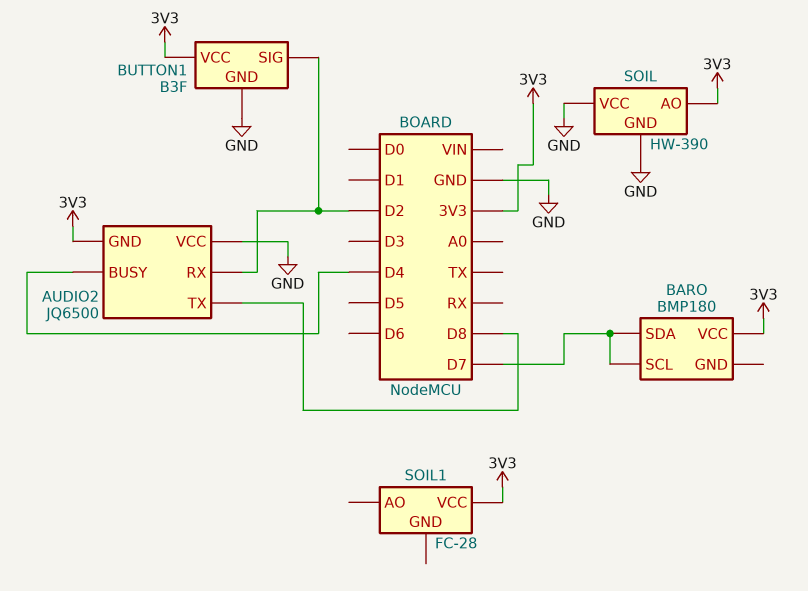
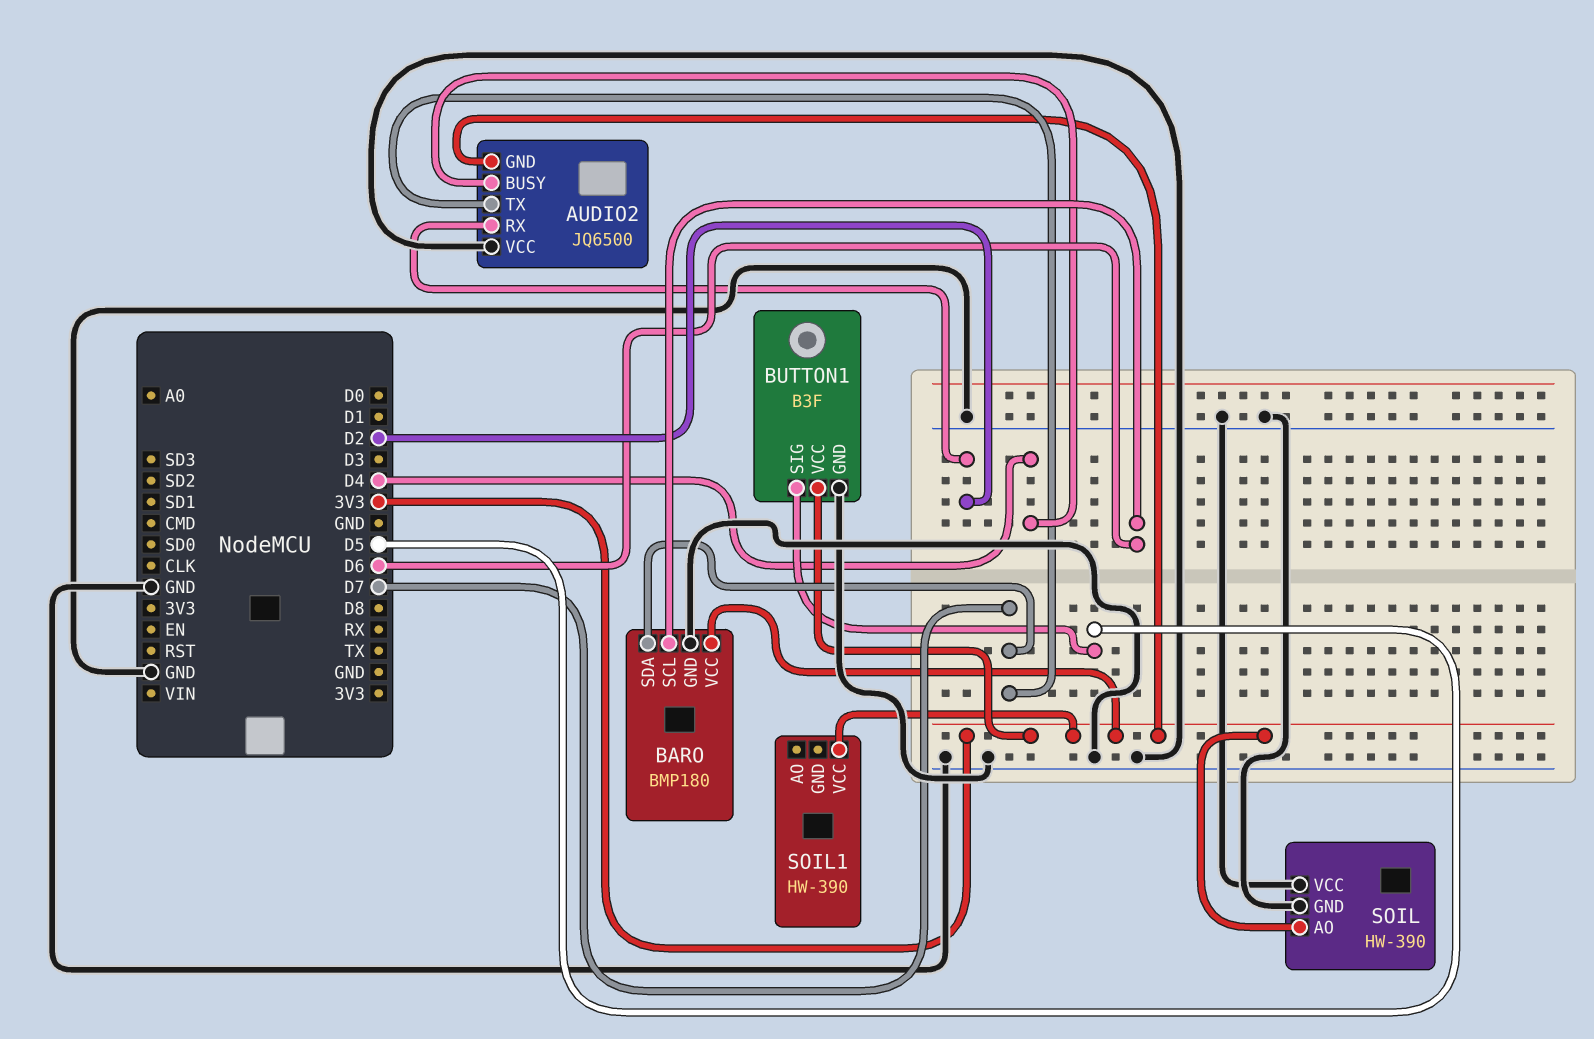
AUDIO2 pin TX: D8 -> D7
BARO pin GND: none -> GND
BARO pin SCL: D7 -> D6
BUTTON1 pin SIG: D2 -> D5
SOIL1: FC-28 -> HW-390

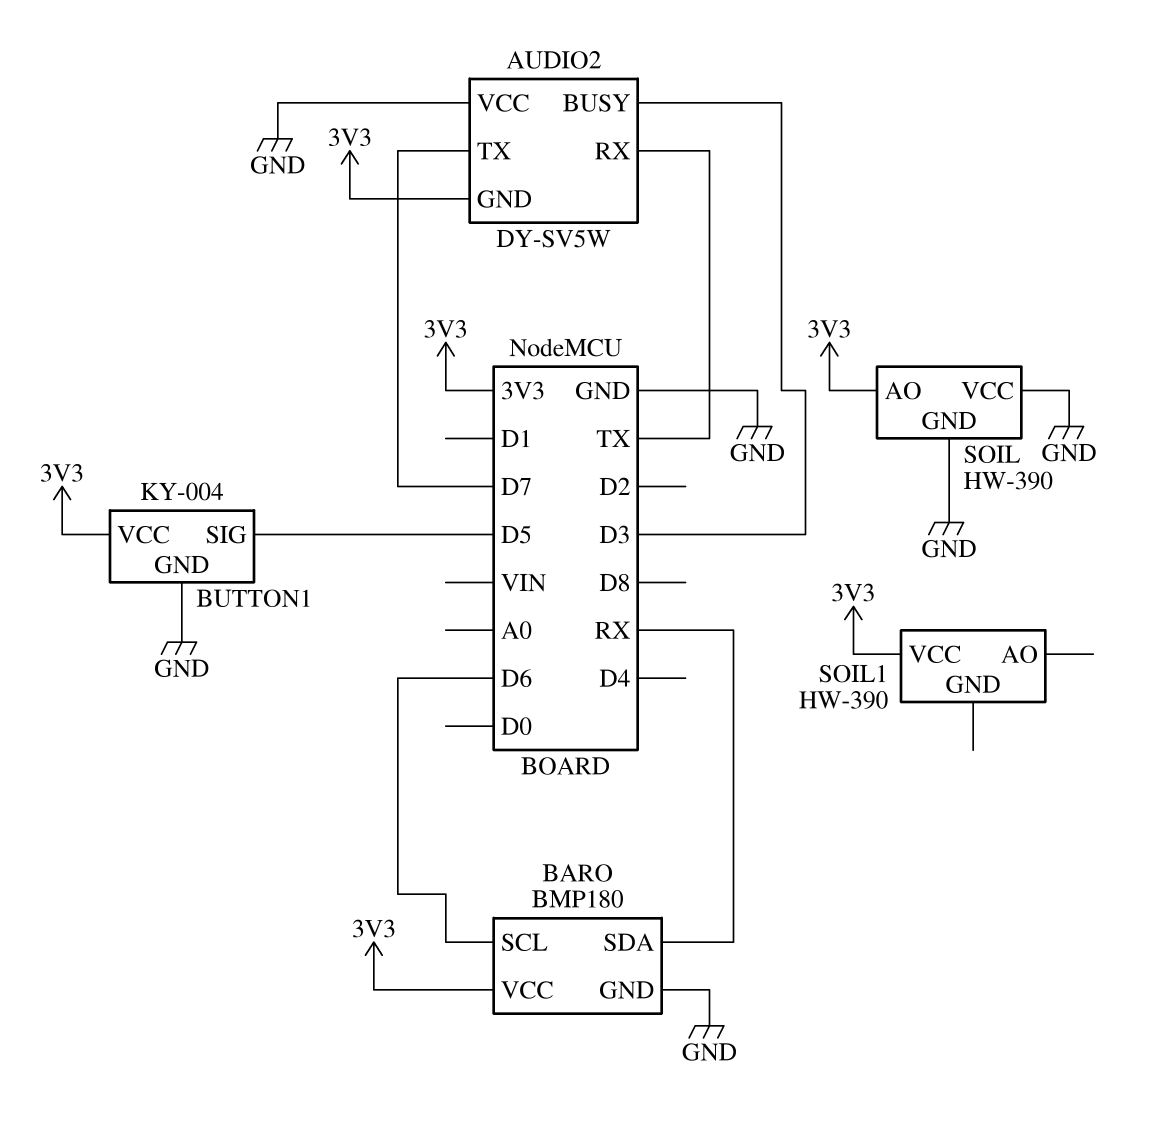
AUDIO2: JQ6500 -> DY-SV5W
AUDIO2 pin BUSY: D4 -> D3
AUDIO2 pin RX: D2 -> TX
BARO pin SDA: D7 -> RX
BUTTON1: B3F -> KY-004

